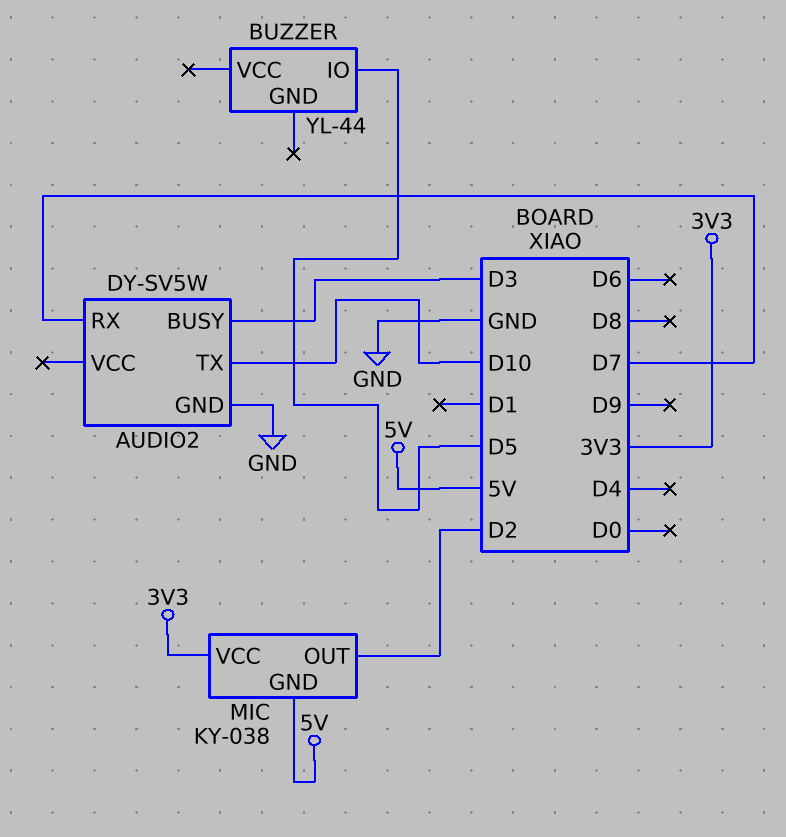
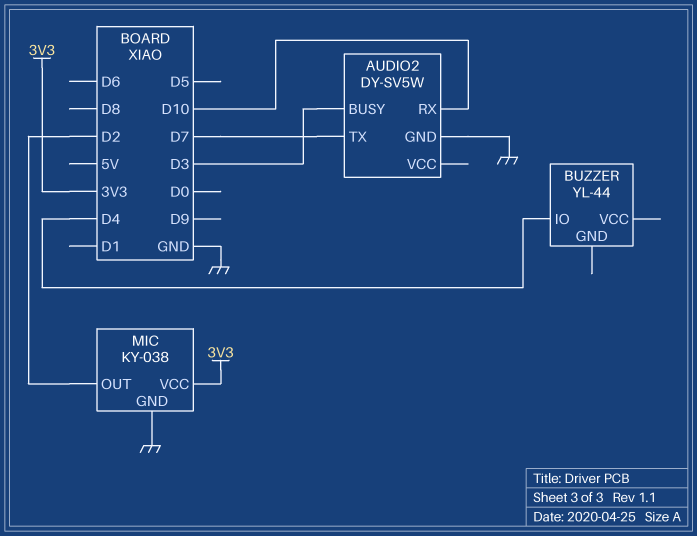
AUDIO2 pin RX: D7 -> D10
AUDIO2 pin TX: D10 -> D7
BUZZER pin IO: D5 -> D4
MIC pin GND: 5V -> GND

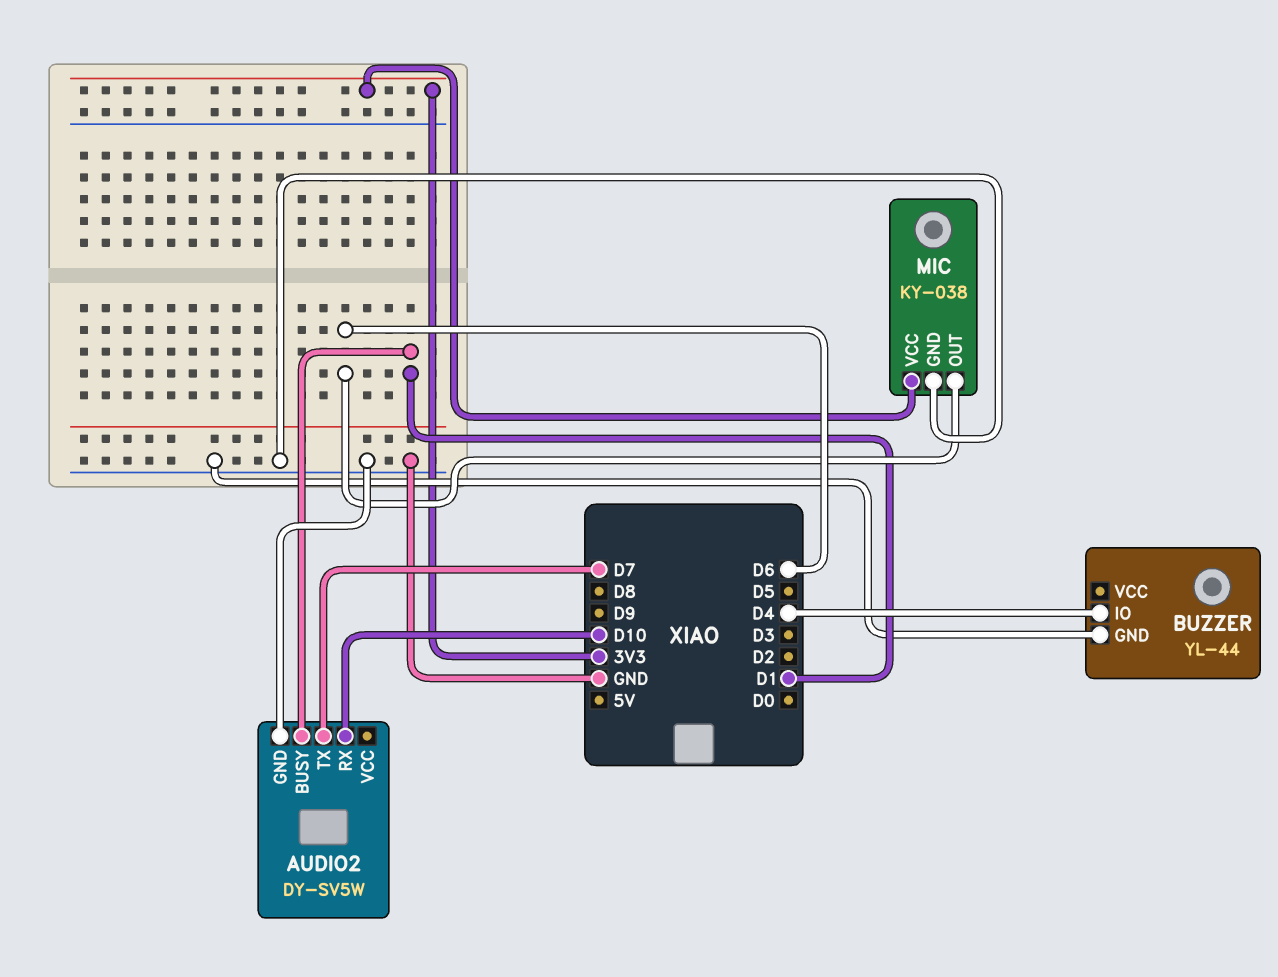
AUDIO2 pin BUSY: D3 -> D1
BUZZER pin GND: none -> GND
MIC pin OUT: D2 -> D6

